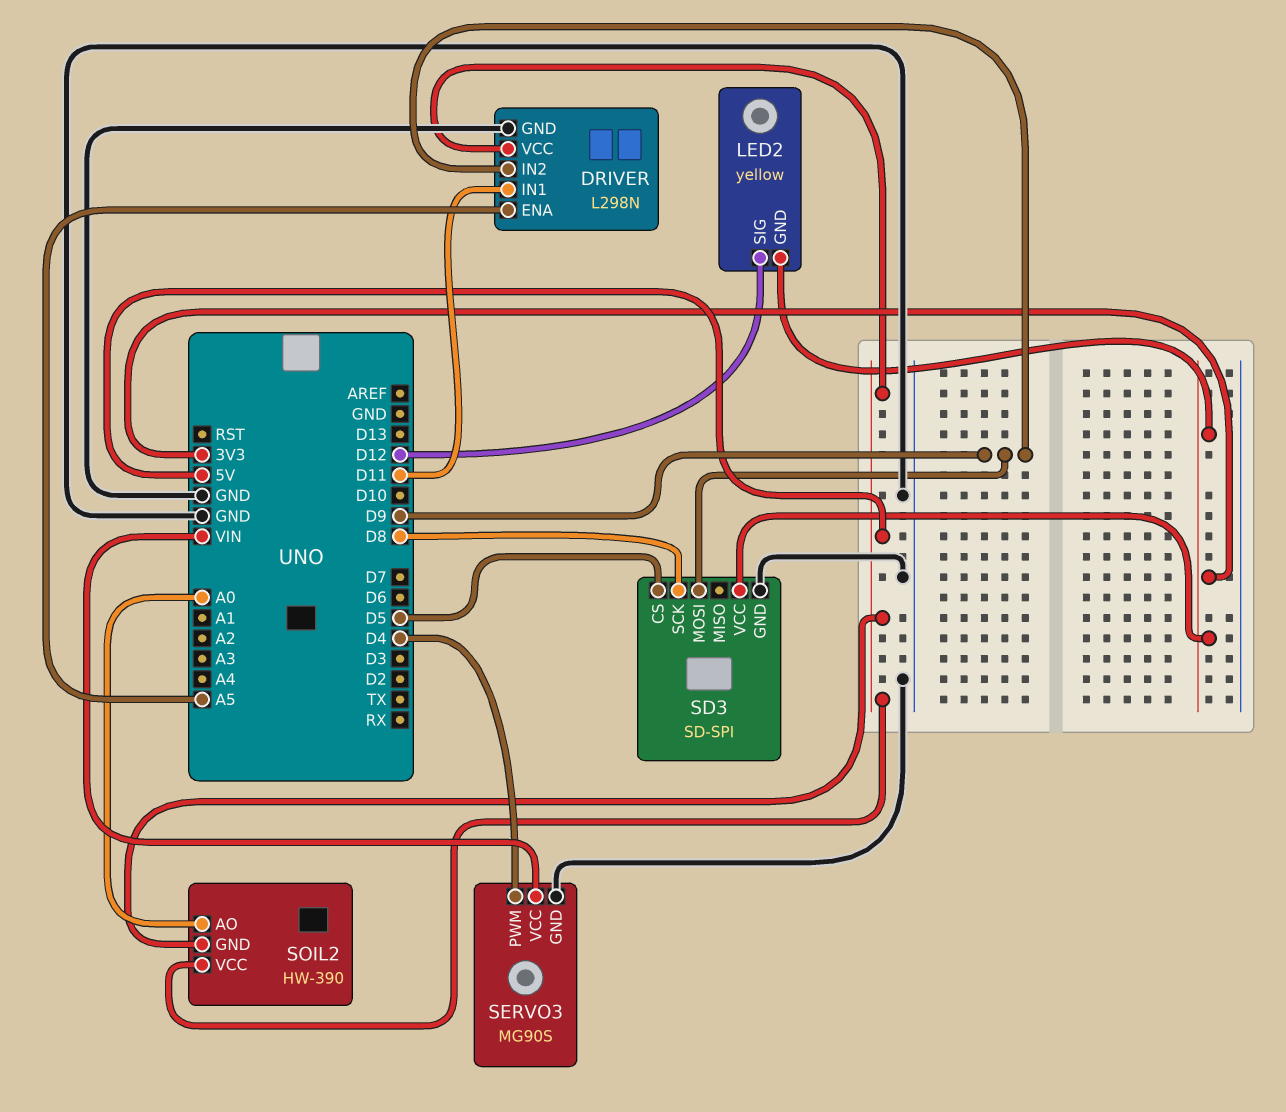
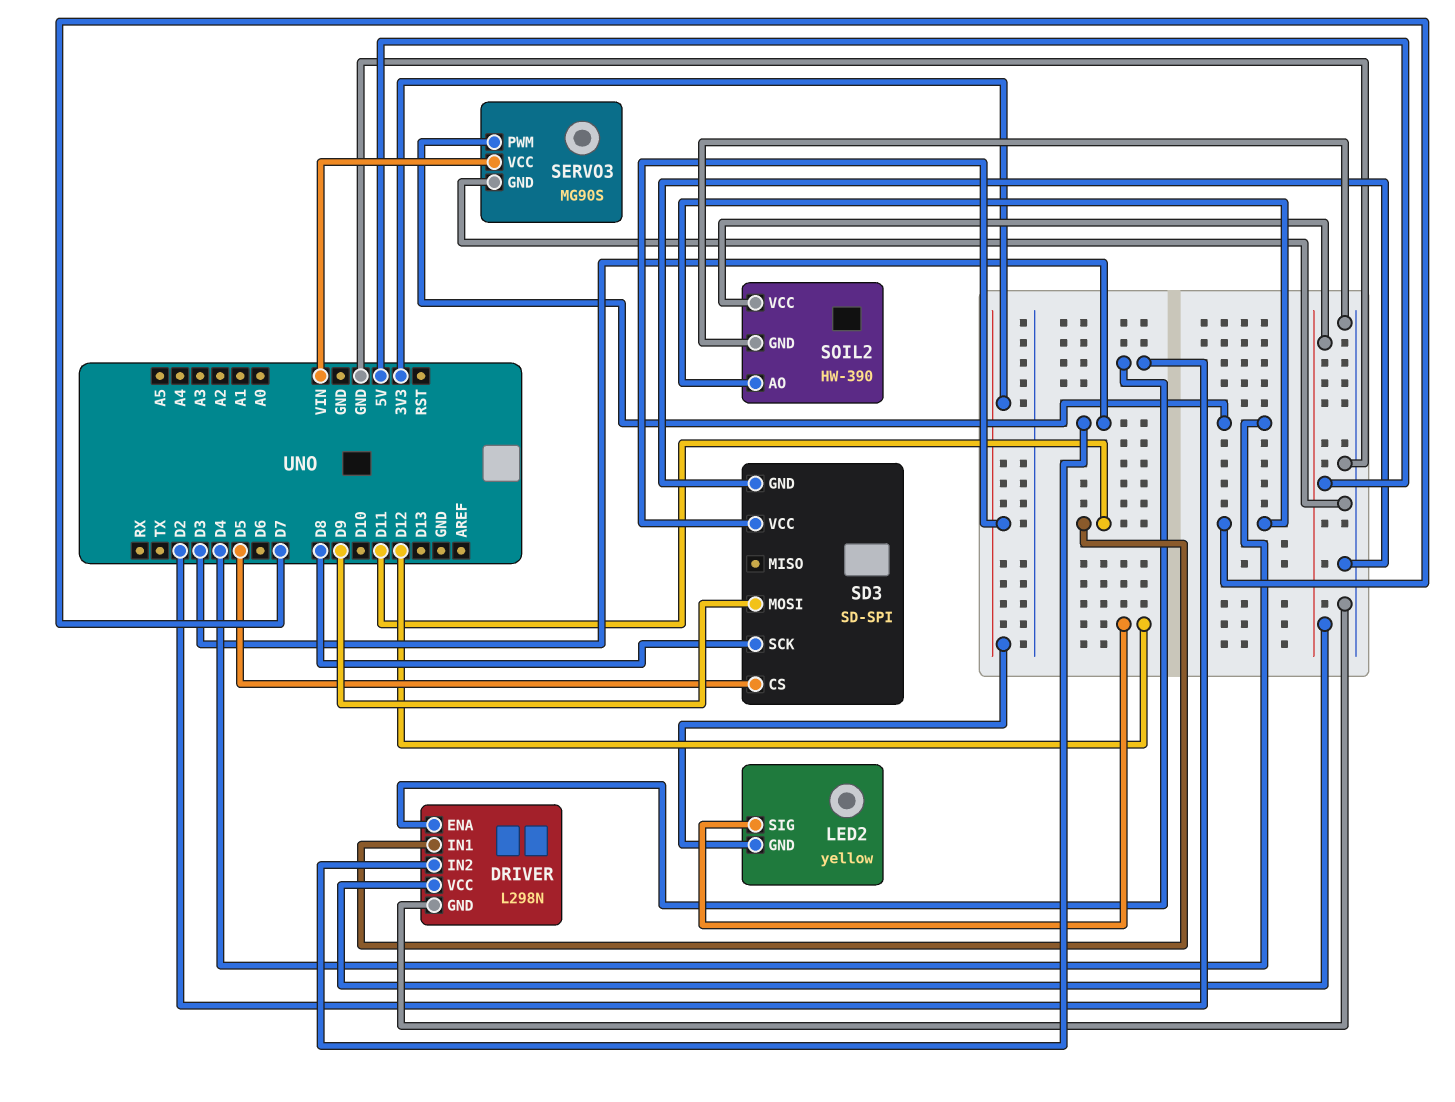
DRIVER pin ENA: A5 -> D2
DRIVER pin IN2: D9 -> D3
SOIL2 pin AO: A0 -> D7
SOIL2 pin GND: 5V -> GND

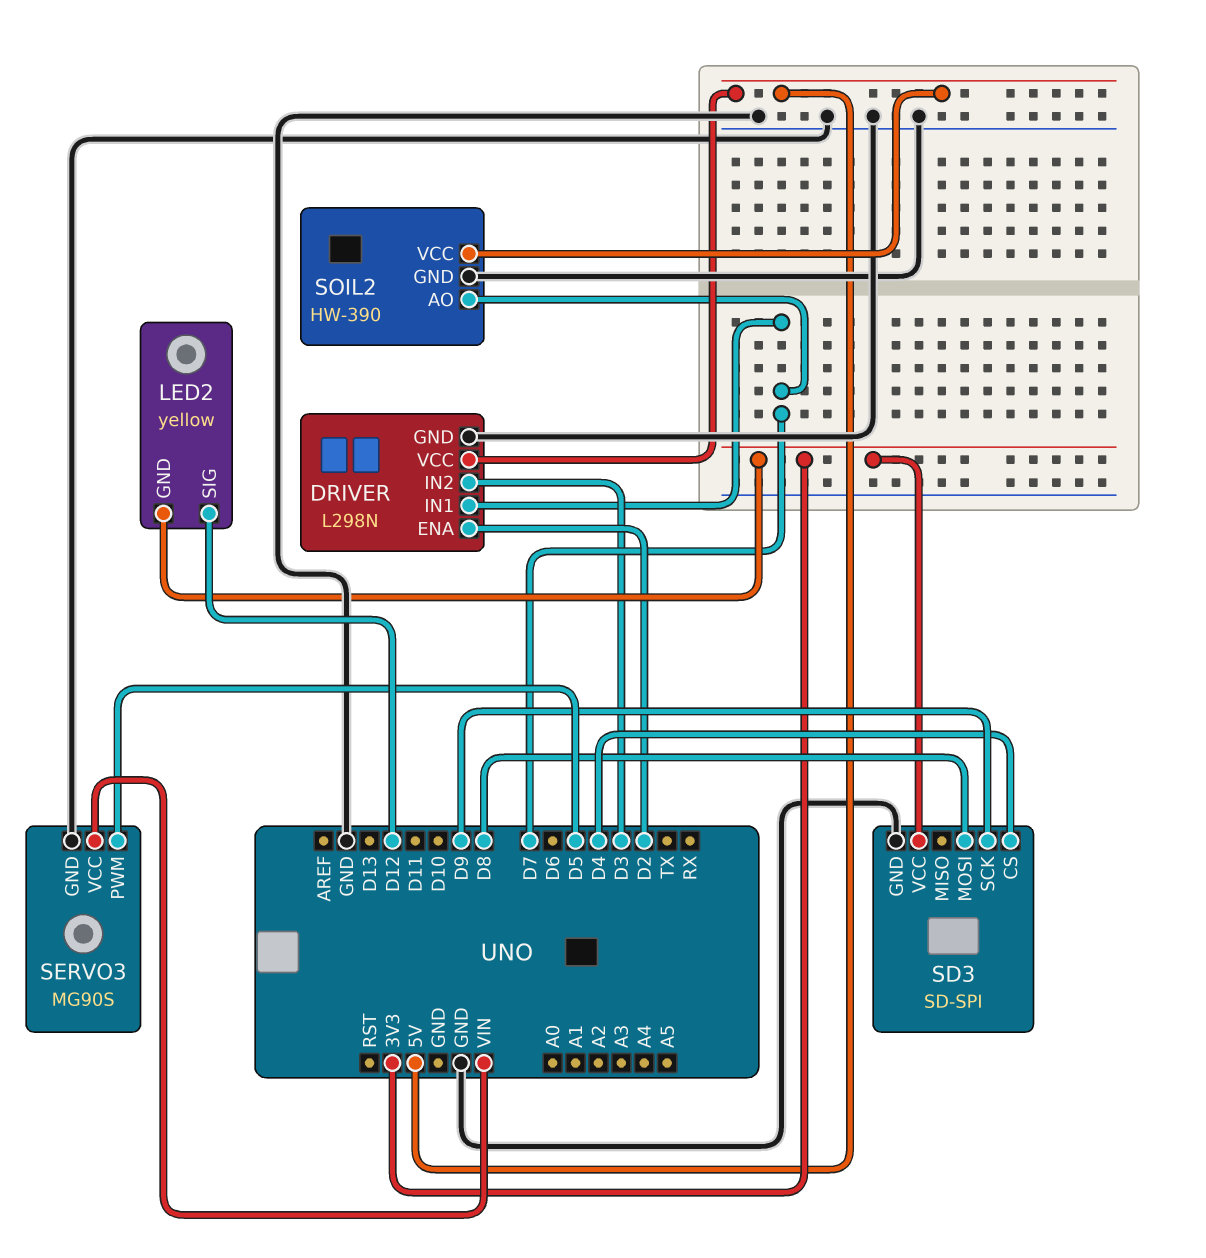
DRIVER pin IN1: D11 -> D7
SD3 pin CS: D5 -> D4
SD3 pin MOSI: D9 -> D8
SD3 pin SCK: D8 -> D9
SERVO3 pin PWM: D4 -> D5

